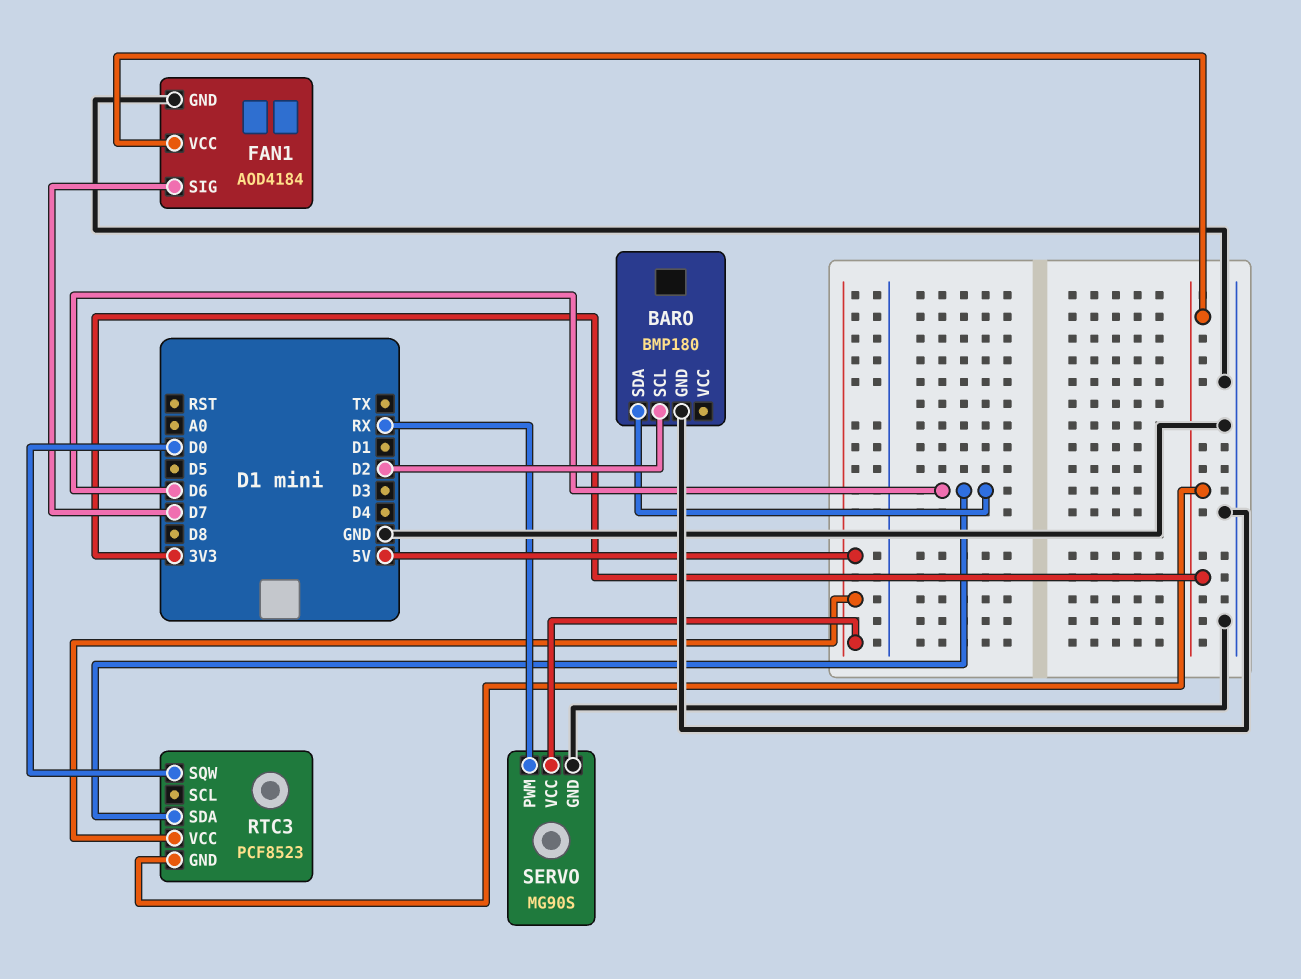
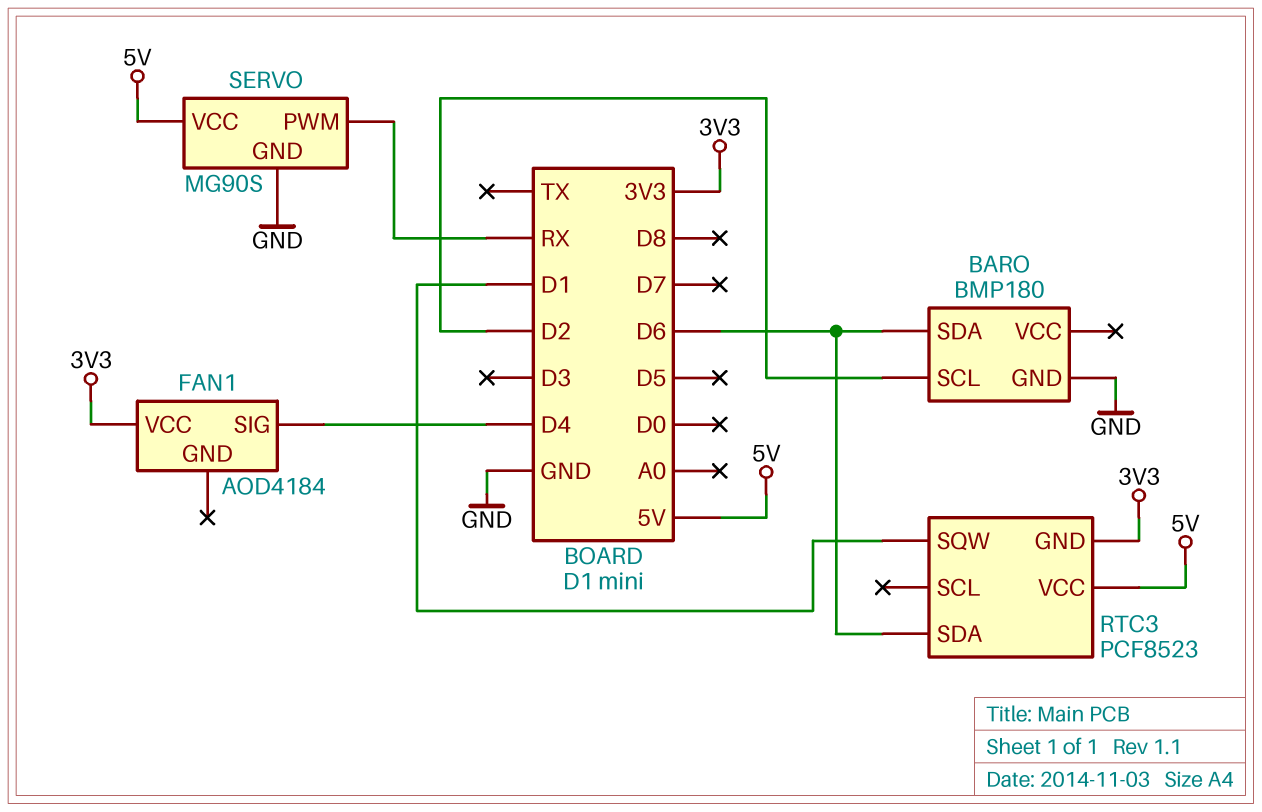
FAN1 pin GND: GND -> none
FAN1 pin SIG: D7 -> D4
RTC3 pin SQW: D0 -> D1

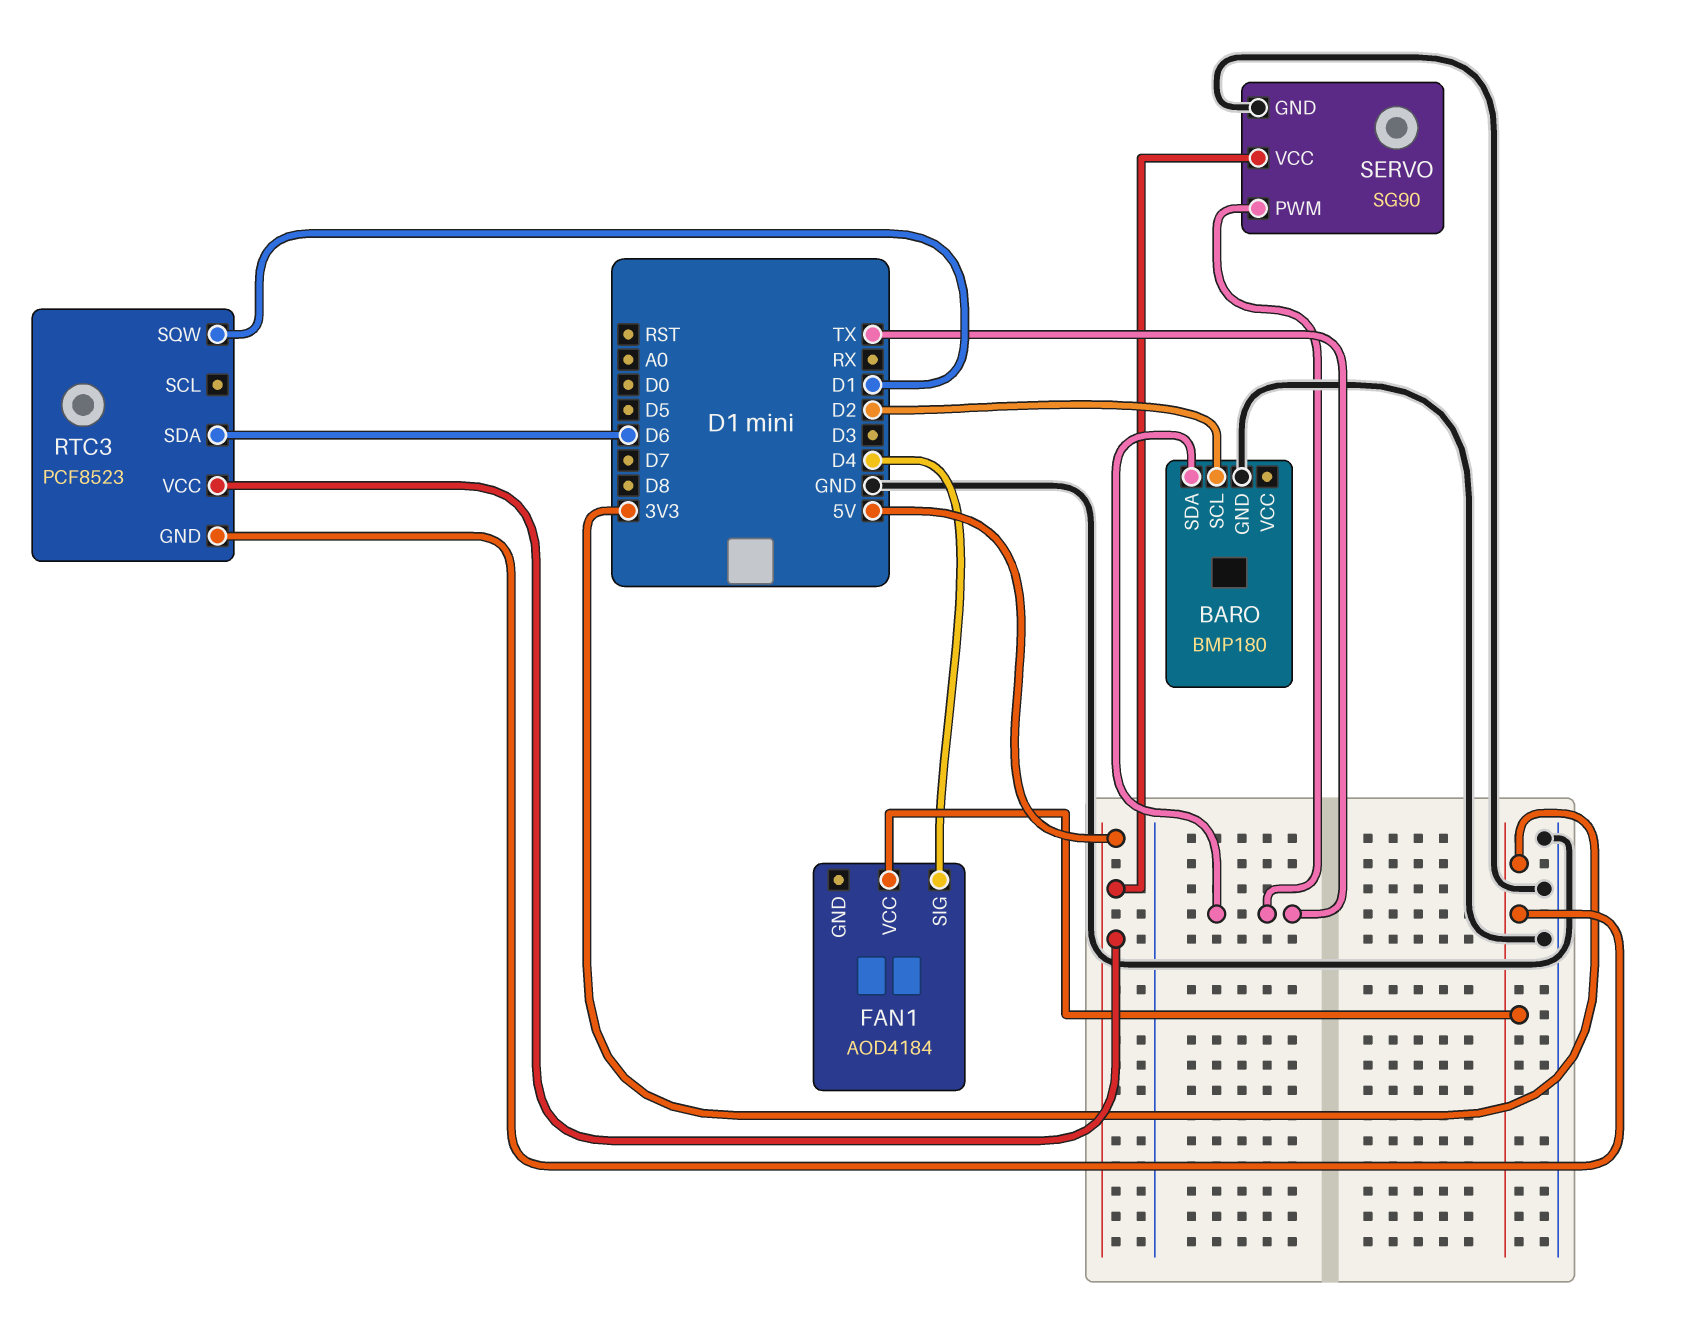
BARO pin SDA: D6 -> TX
SERVO: MG90S -> SG90
SERVO pin PWM: RX -> TX

